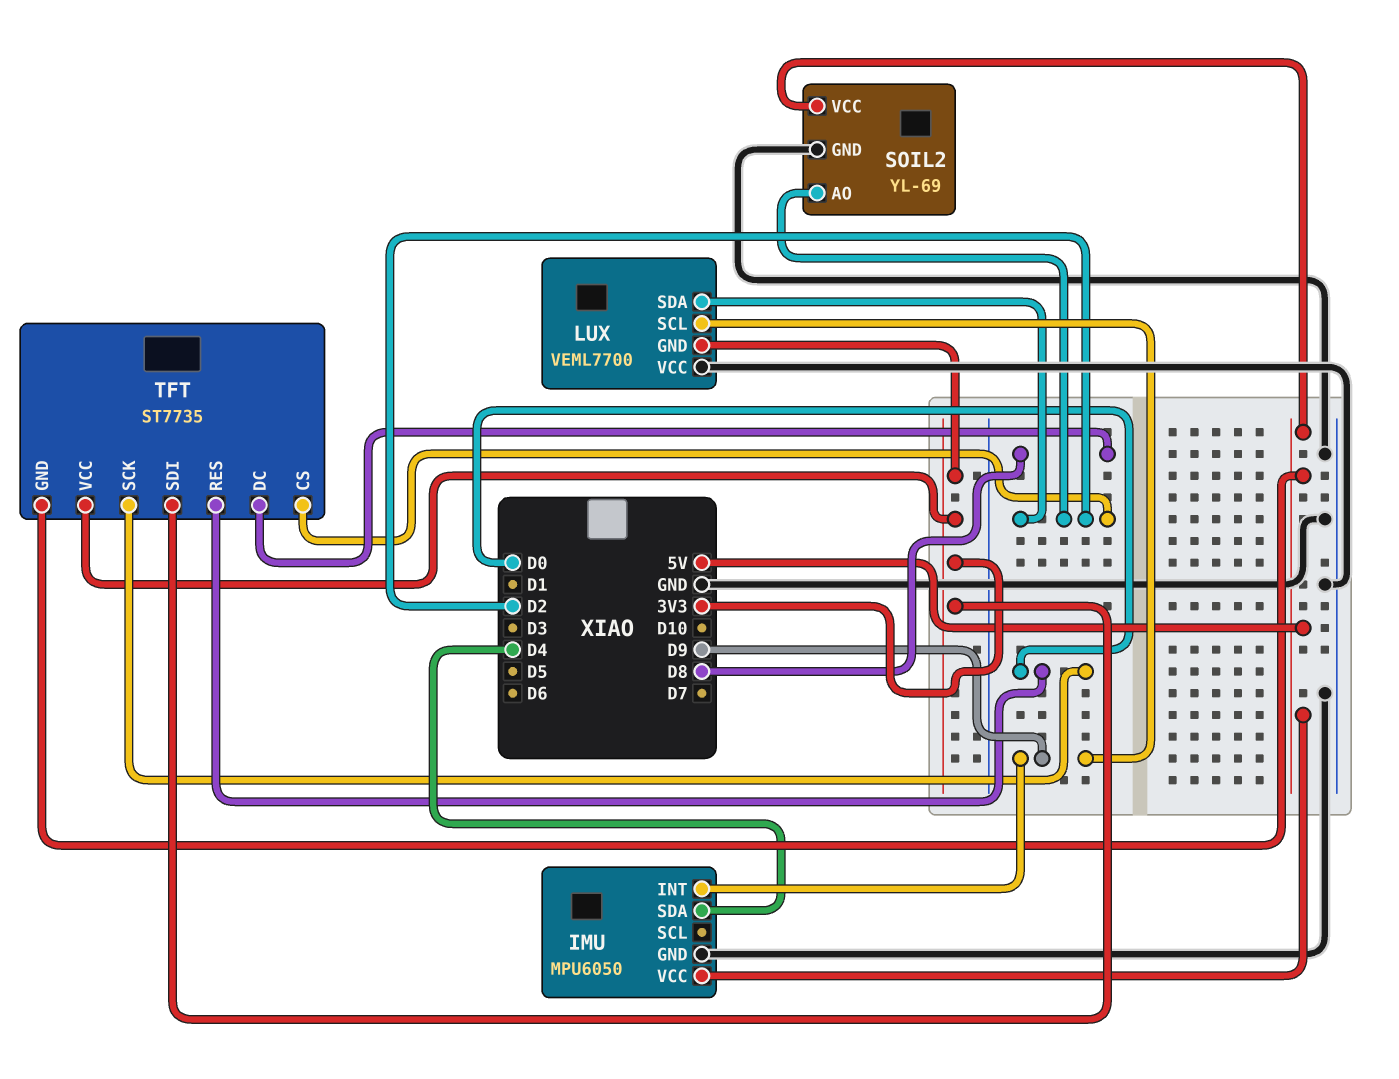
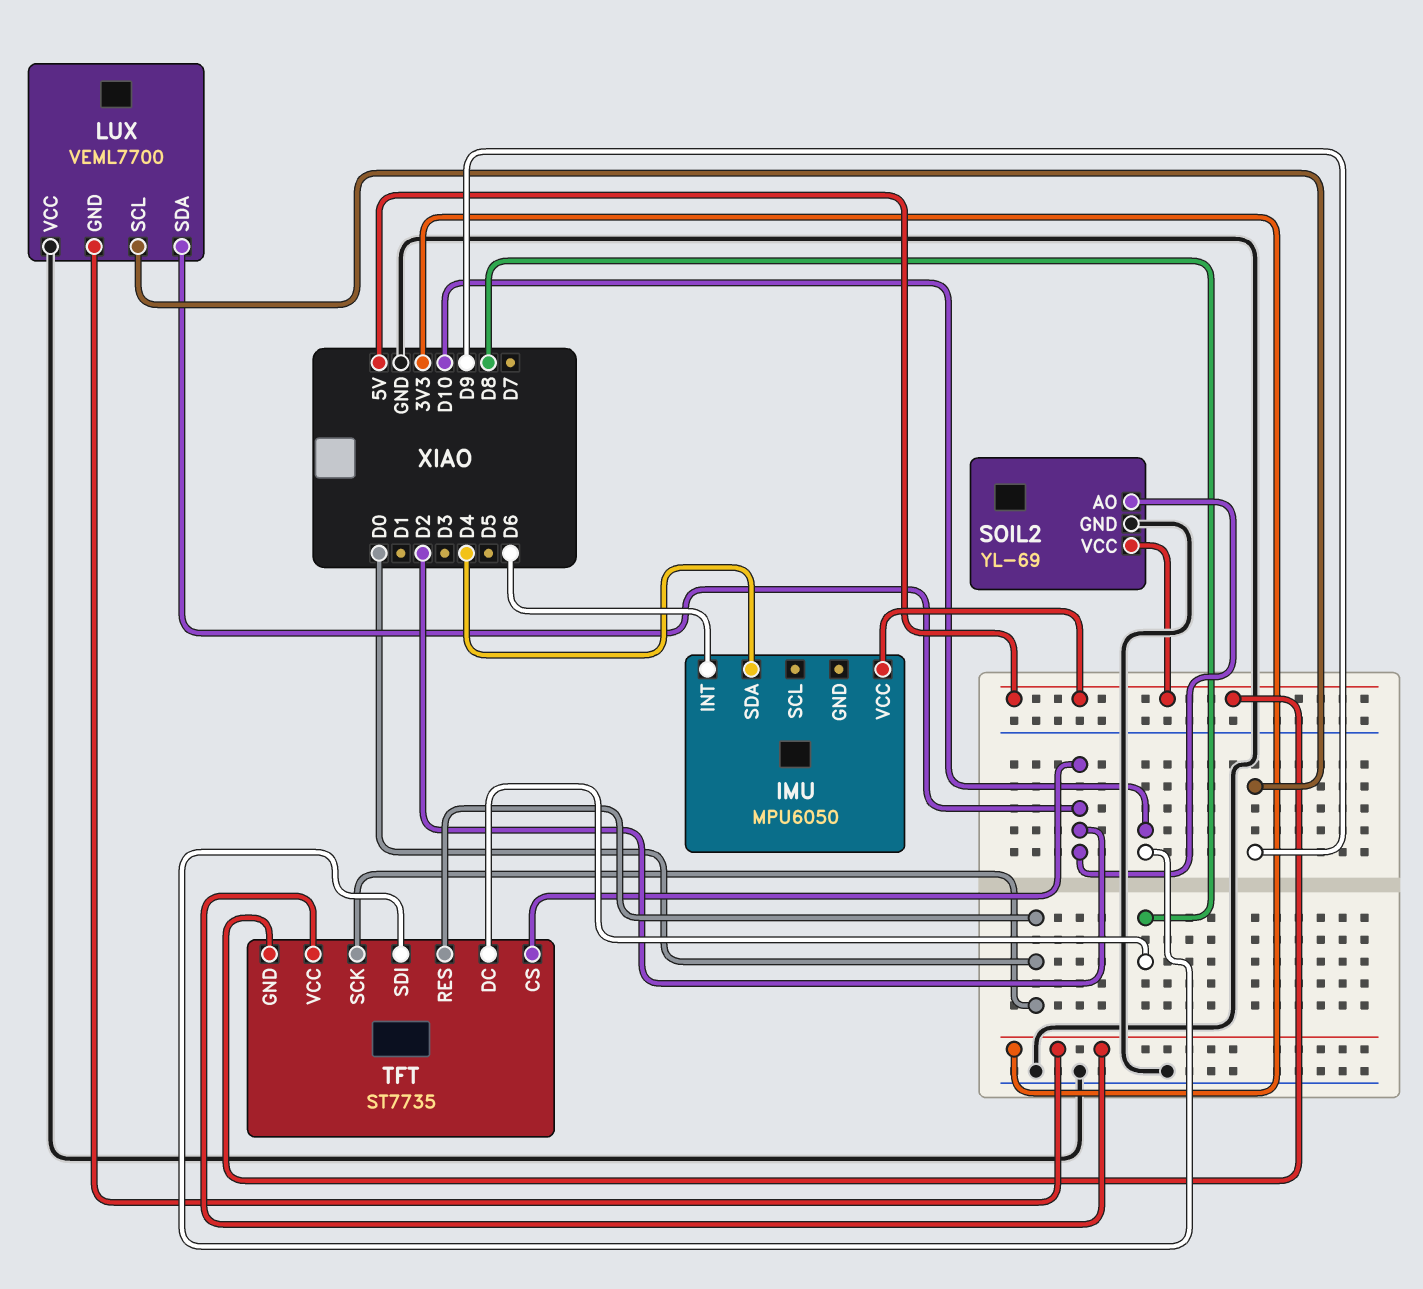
IMU pin GND: GND -> none
IMU pin INT: D9 -> D6
TFT pin SDI: 3V3 -> D10

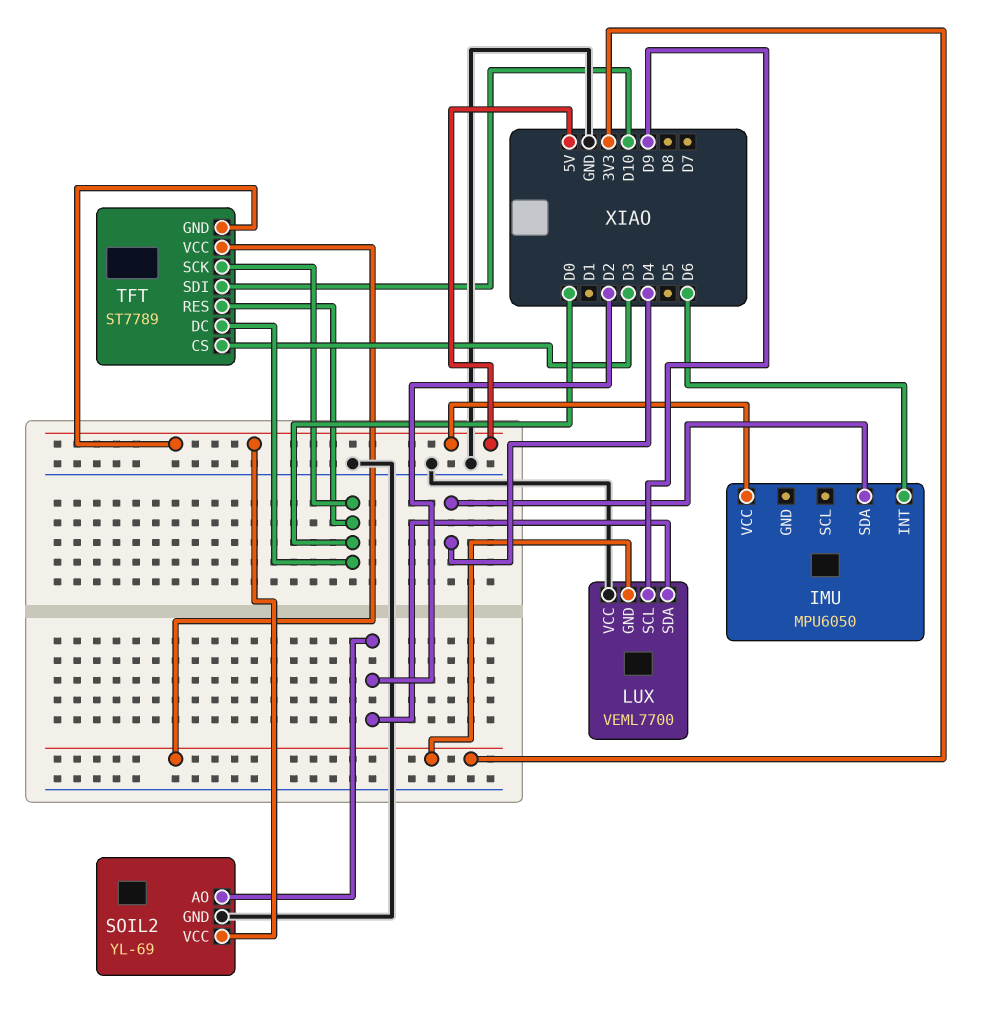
TFT: ST7735 -> ST7789
TFT pin CS: D2 -> D3
TFT pin DC: D8 -> D0

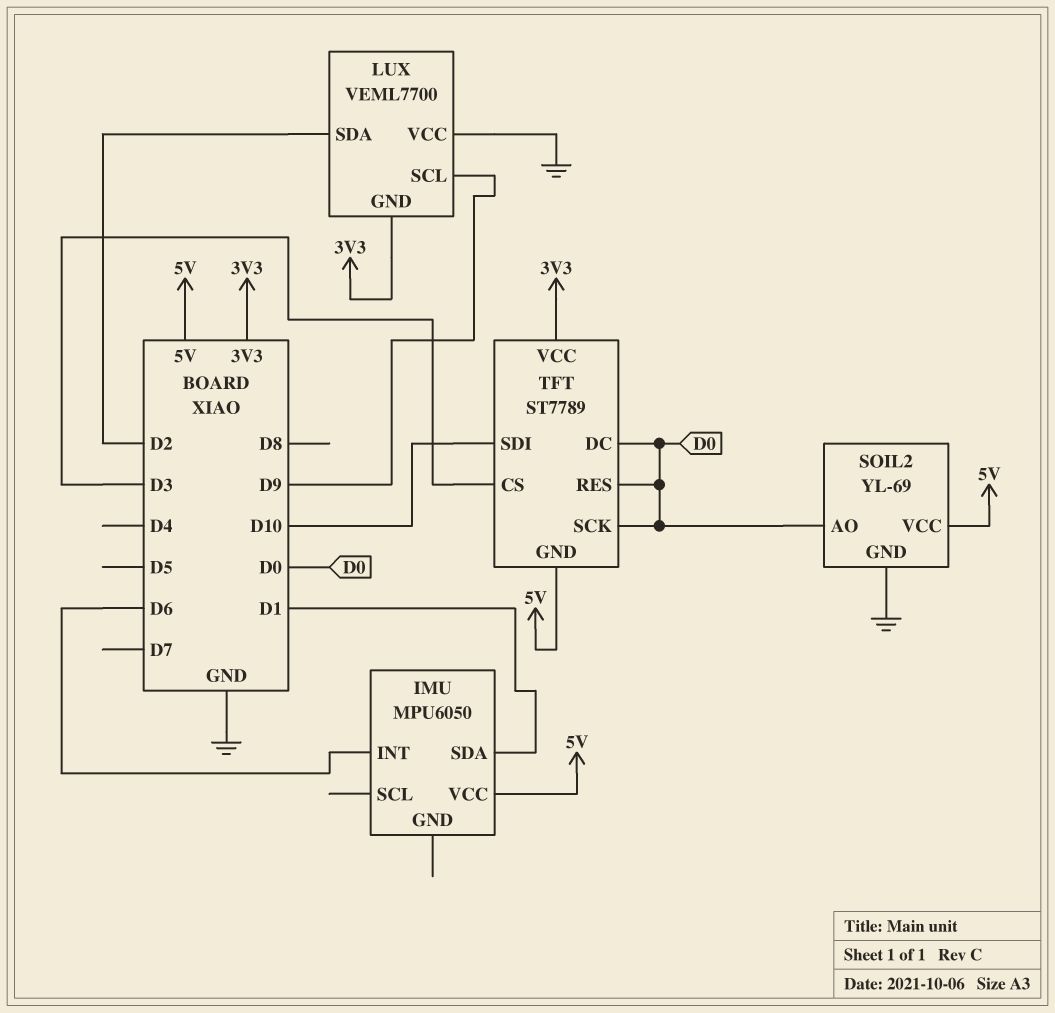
IMU pin SDA: D4 -> D1
SOIL2 pin AO: D2 -> D0

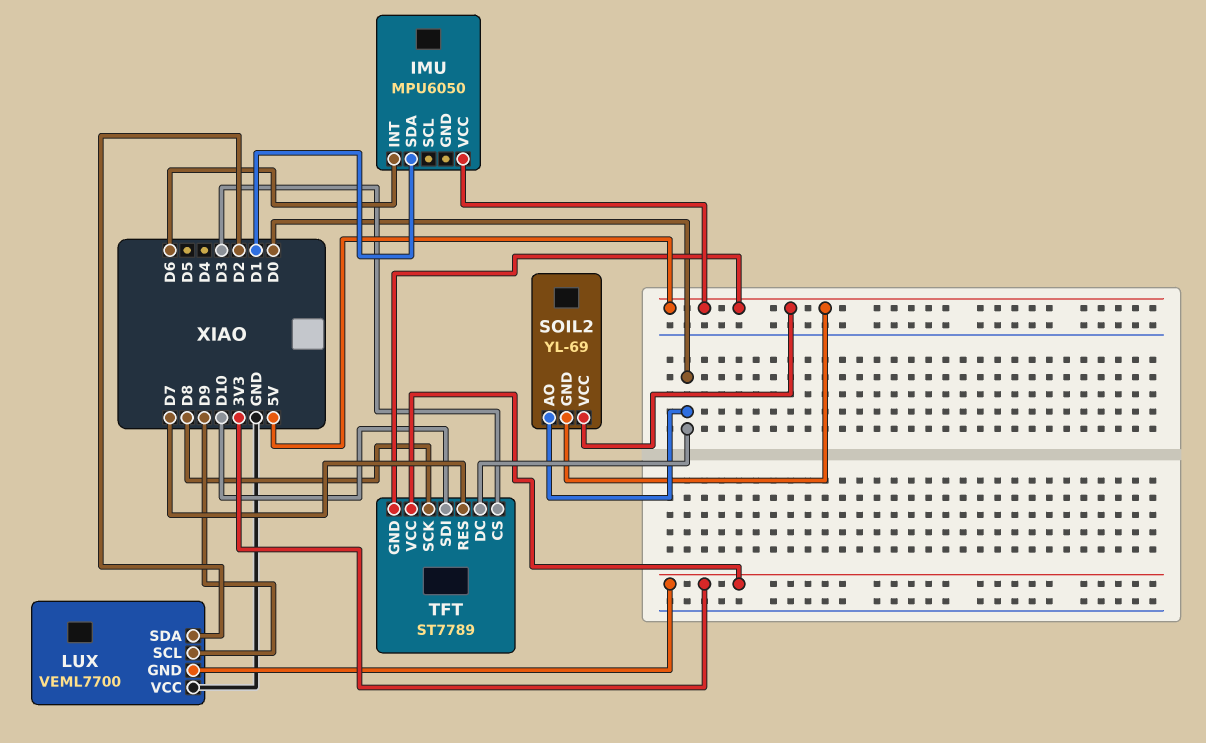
SOIL2 pin GND: GND -> 5V
TFT pin RES: D0 -> D7
TFT pin SCK: D0 -> D8

